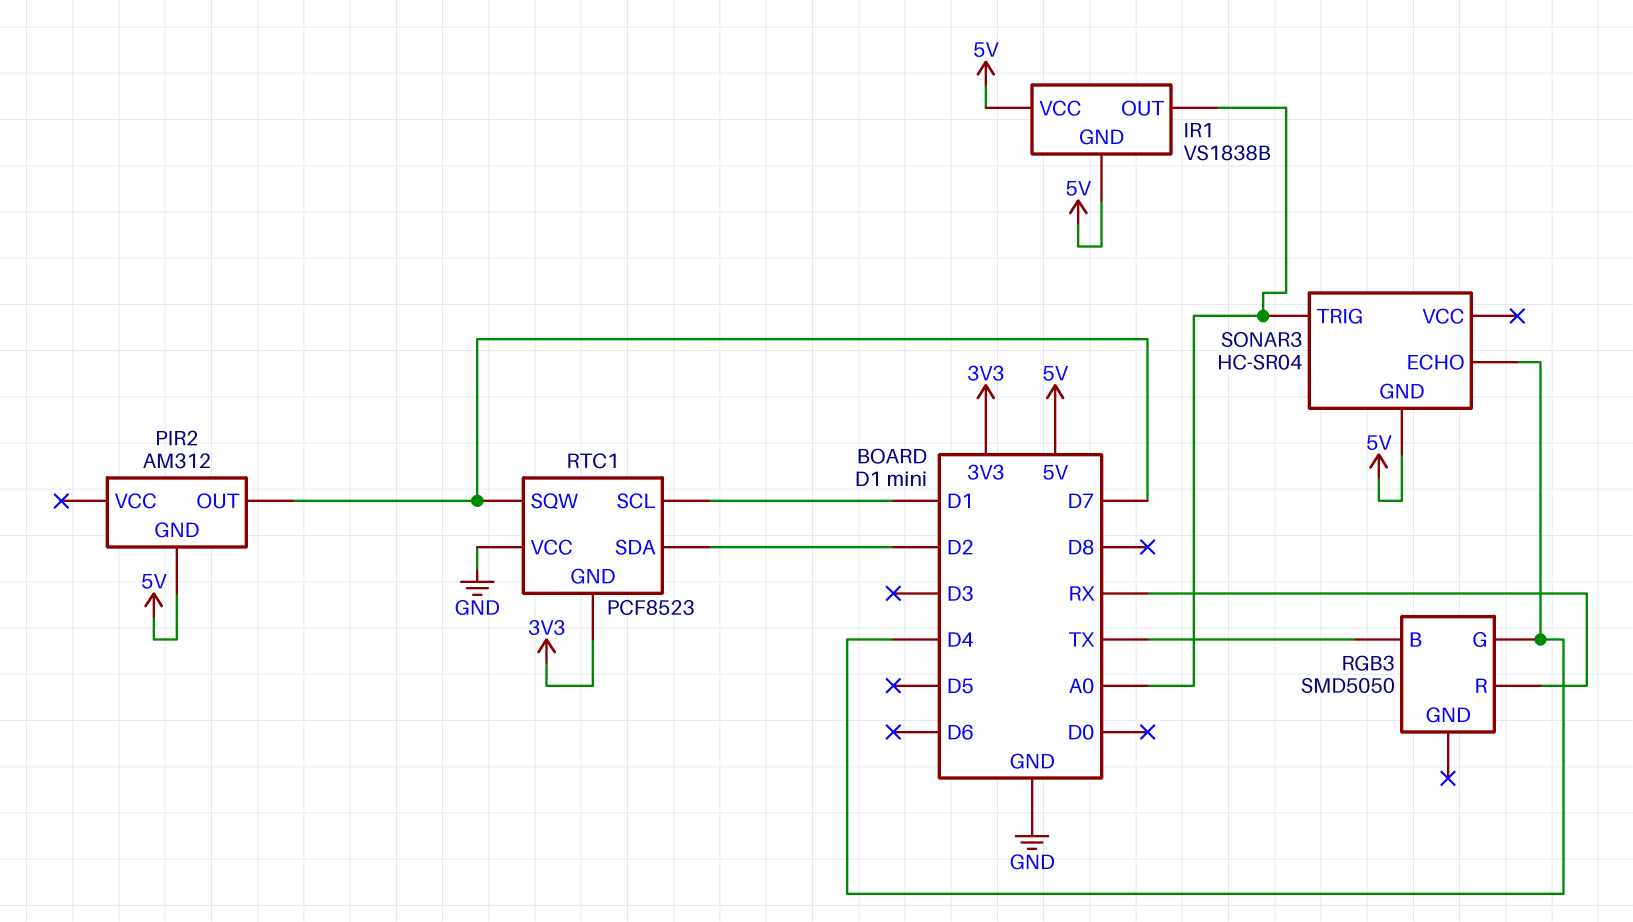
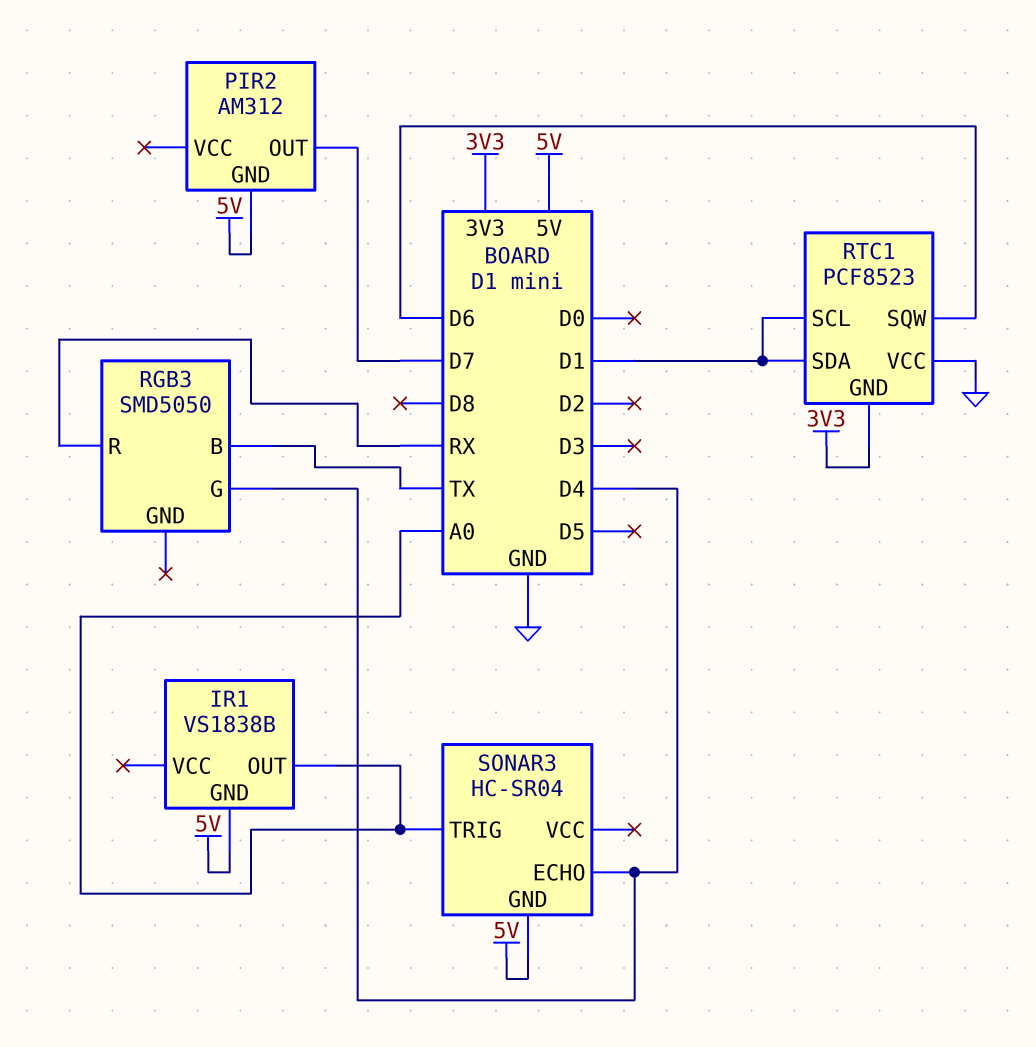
IR1 pin VCC: 5V -> none
RTC1 pin SDA: D2 -> D1
RTC1 pin SQW: D7 -> D6

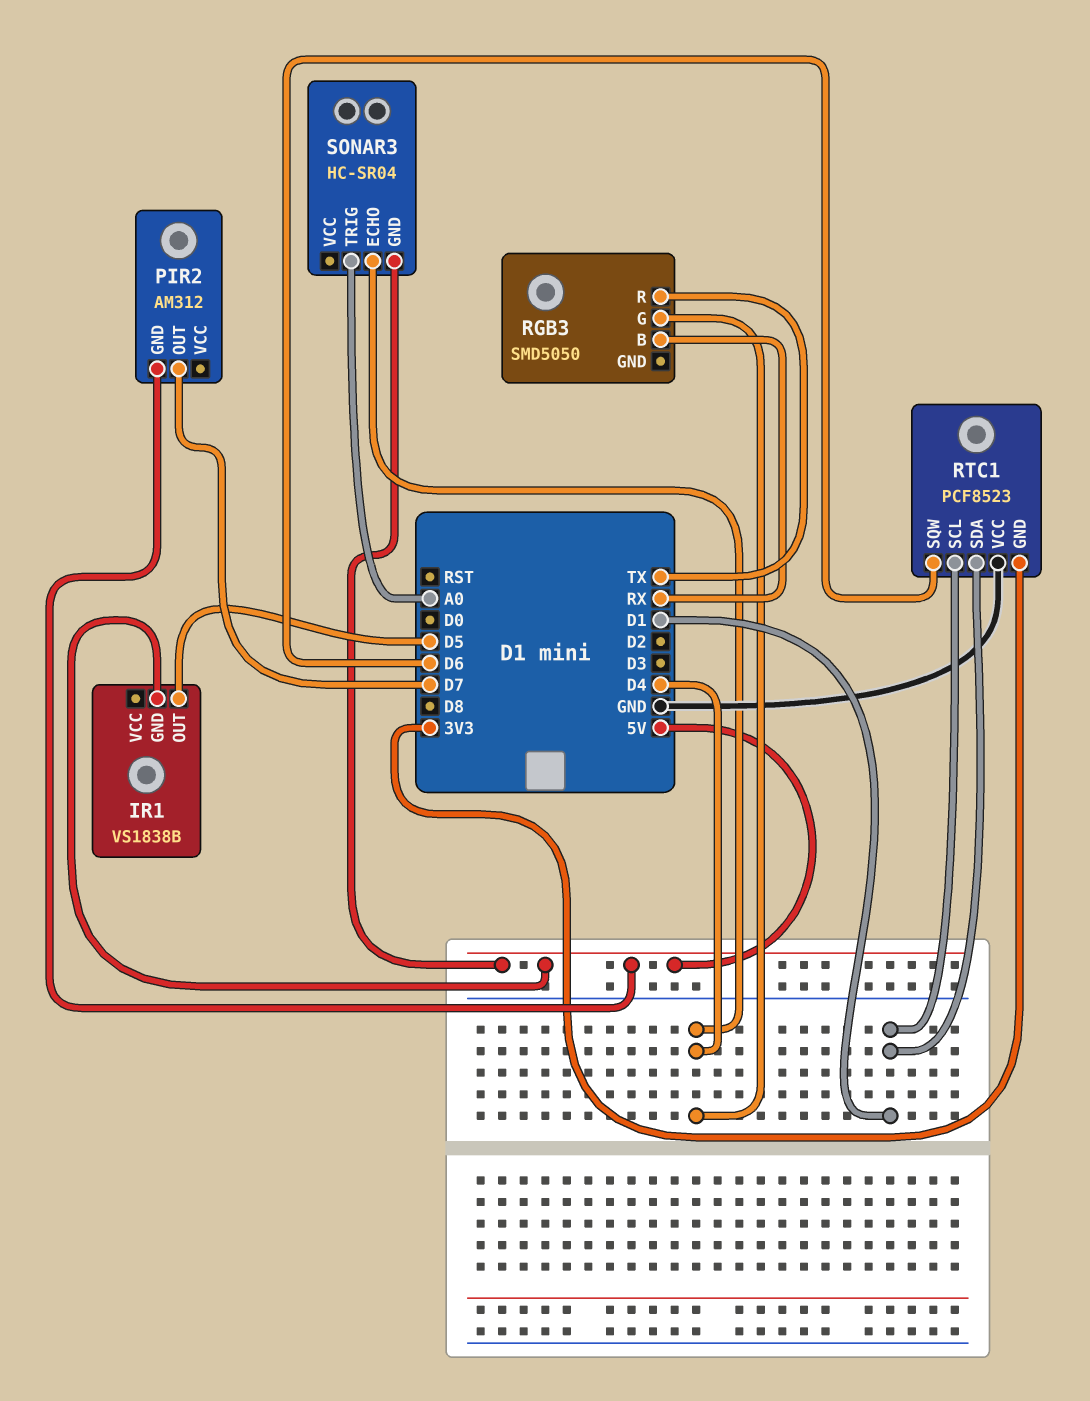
IR1 pin OUT: A0 -> D5
RGB3 pin B: TX -> RX
RGB3 pin R: RX -> TX

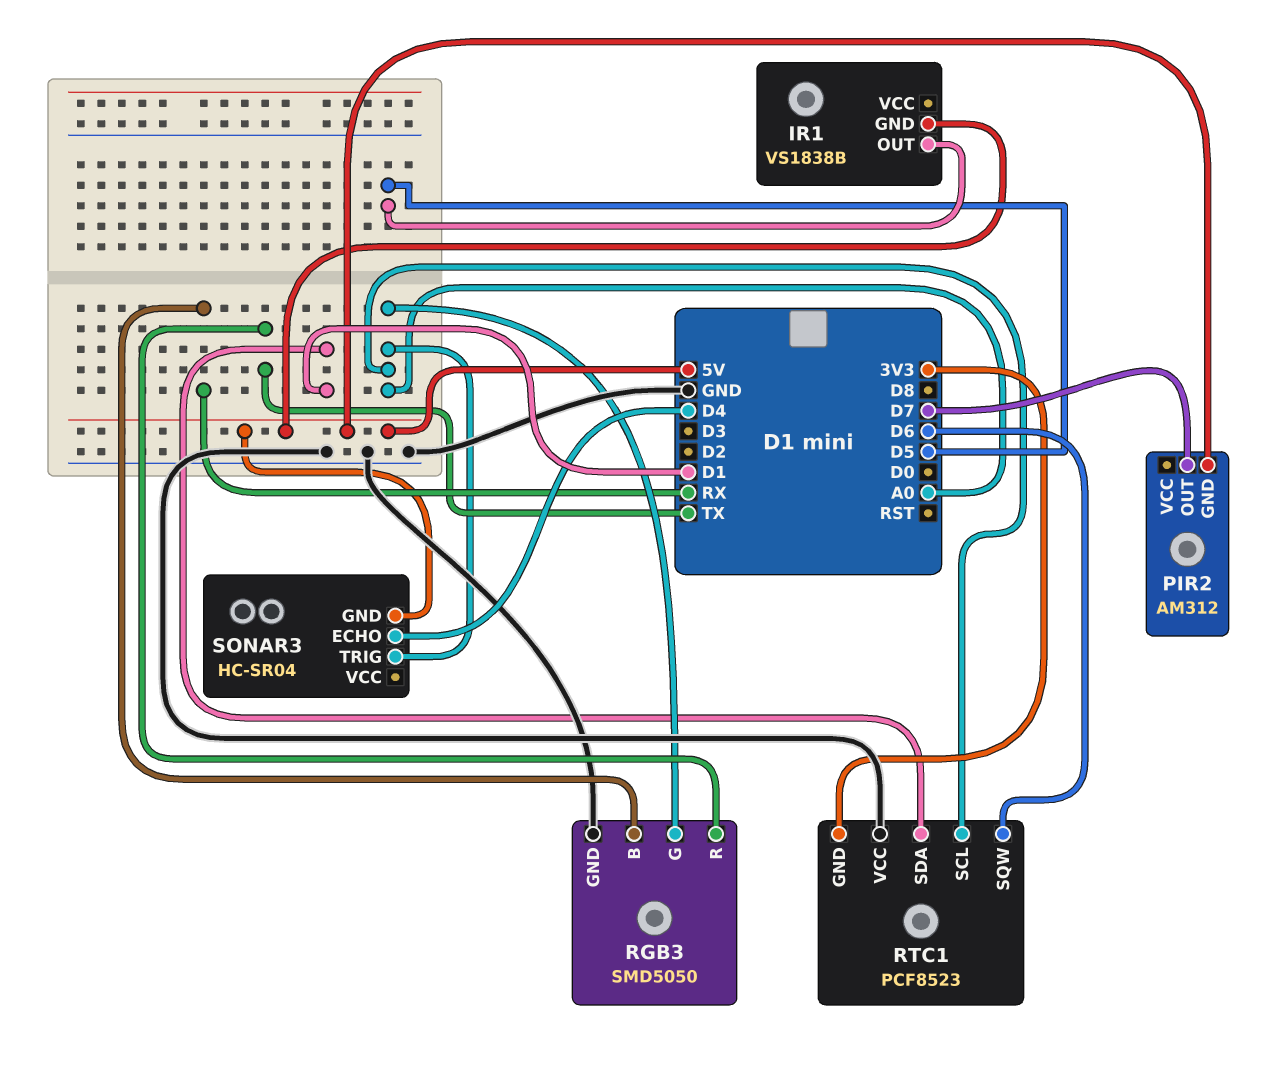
RGB3 pin G: D4 -> A0
RGB3 pin GND: none -> GND
RTC1 pin SCL: D1 -> A0

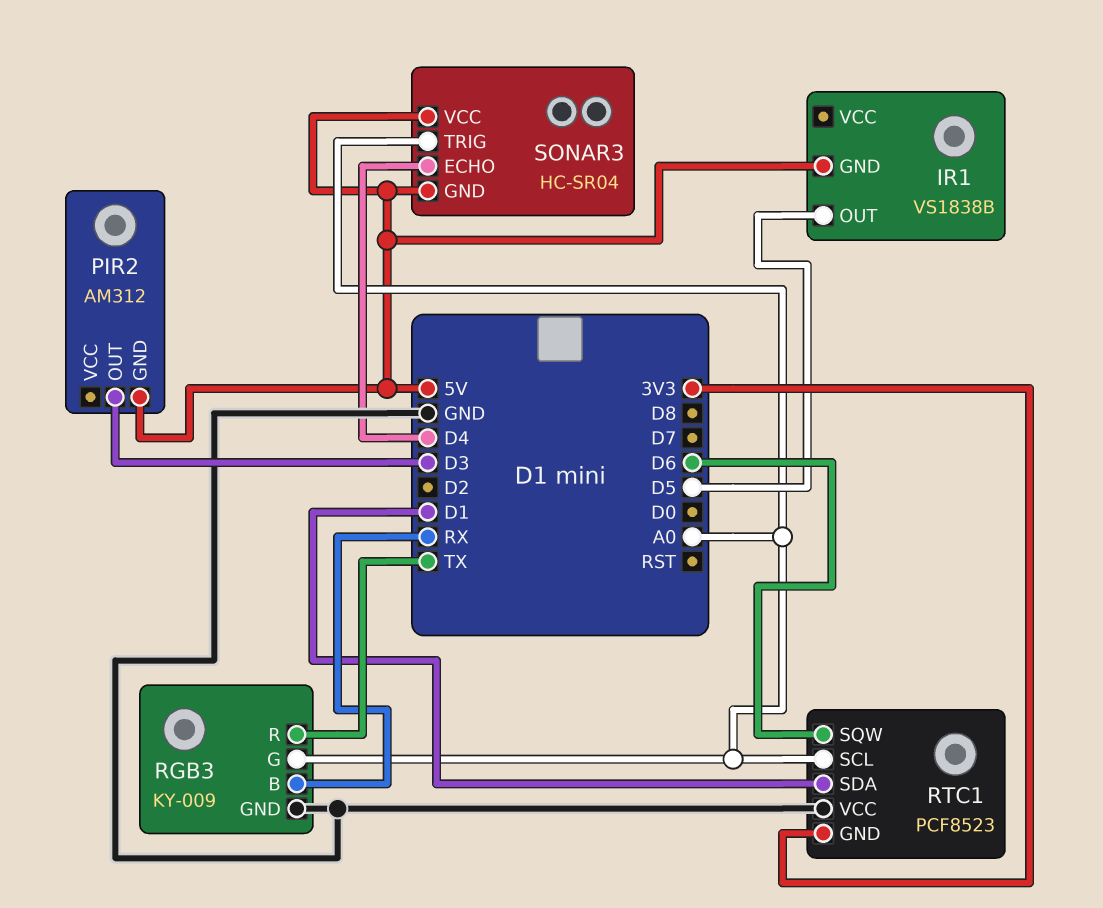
PIR2 pin OUT: D7 -> D3
RGB3: SMD5050 -> KY-009
SONAR3 pin VCC: none -> 5V

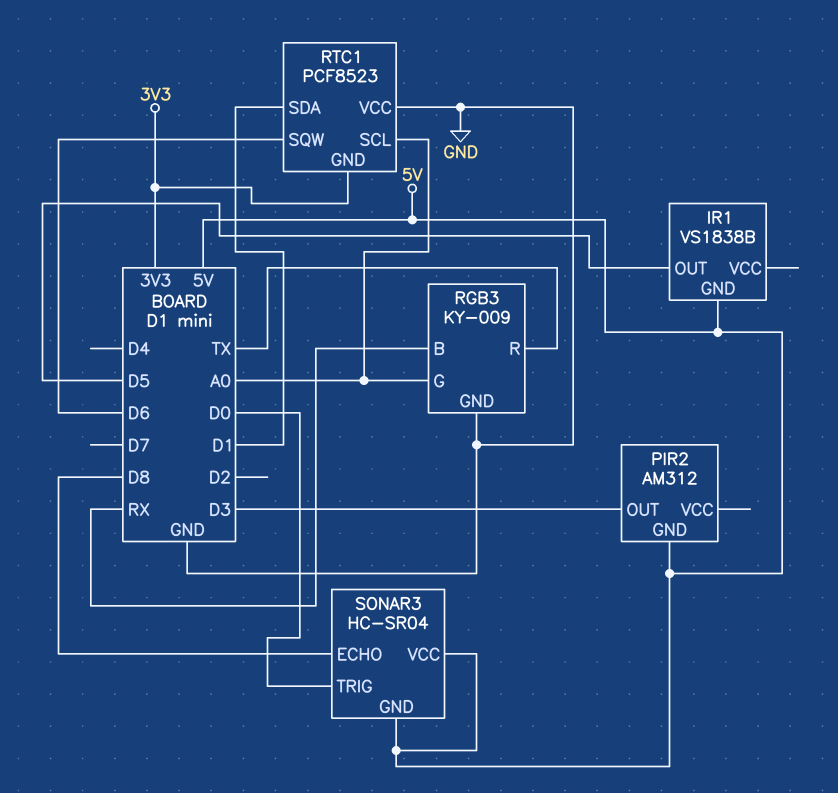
SONAR3 pin ECHO: D4 -> D8
SONAR3 pin TRIG: A0 -> D0

